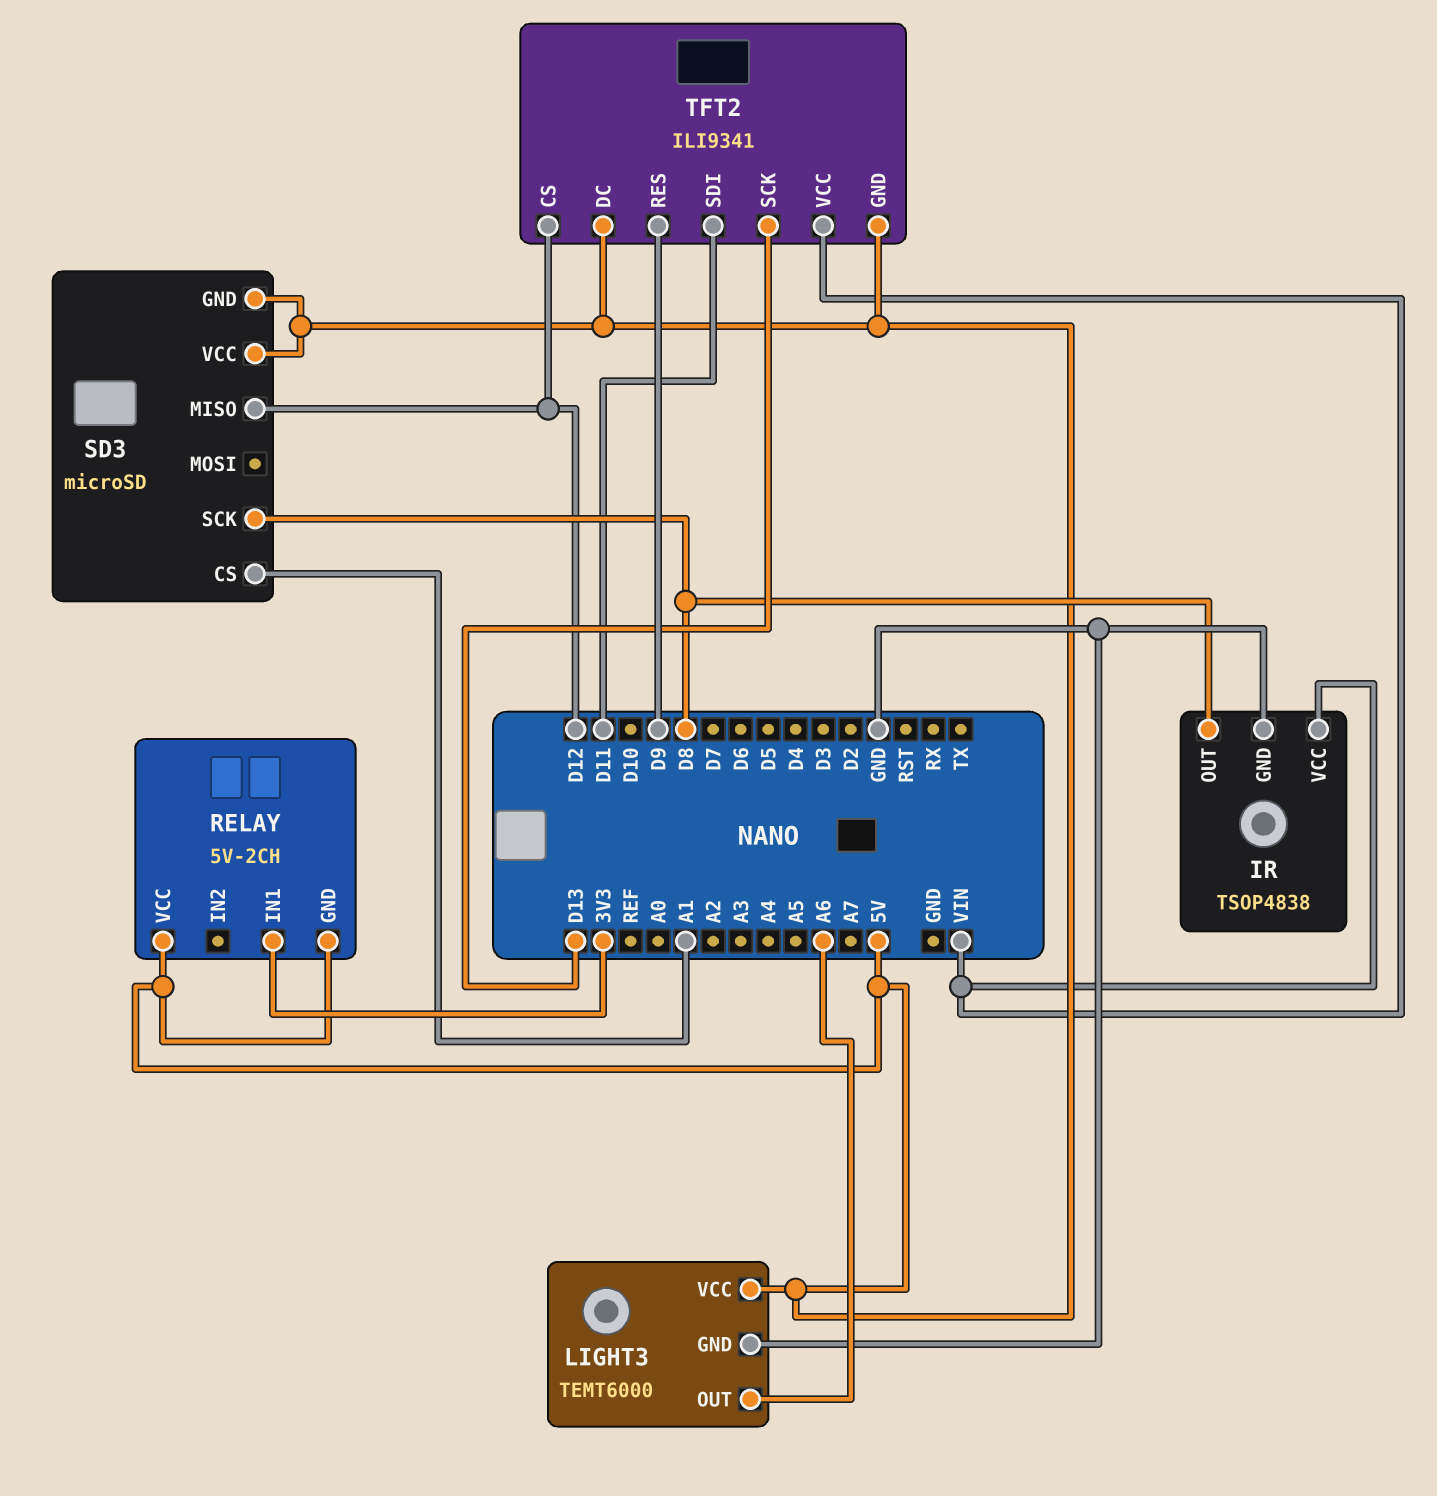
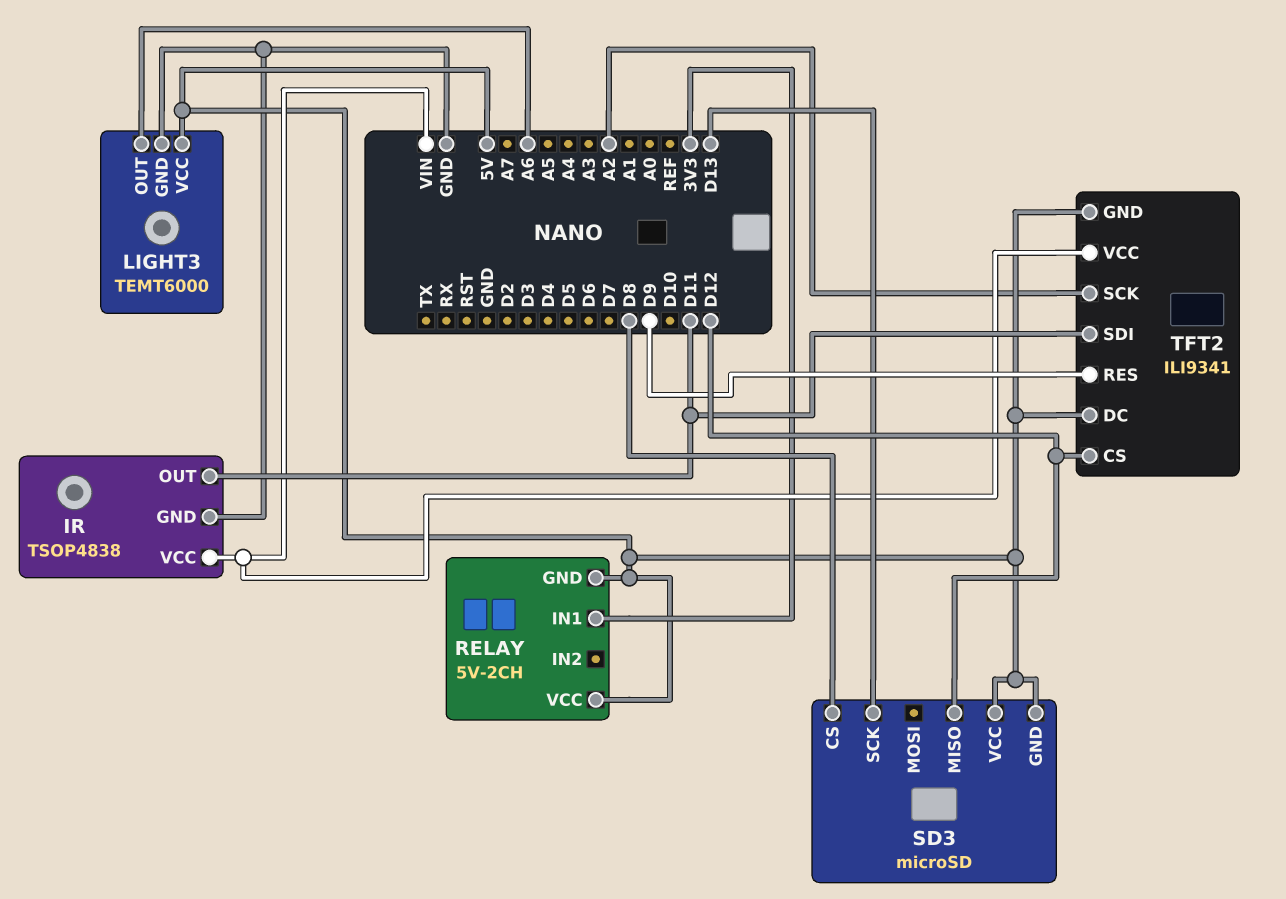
IR pin OUT: D8 -> D11
SD3 pin CS: A1 -> D8
SD3 pin SCK: D8 -> D13
TFT2 pin SCK: D13 -> A2

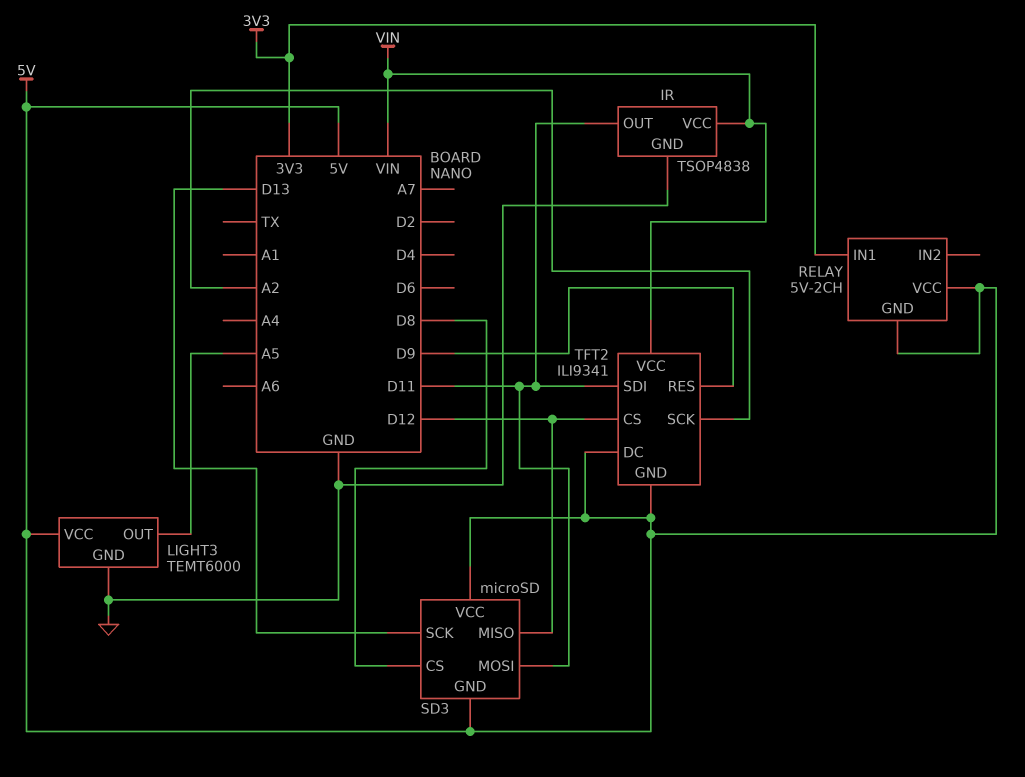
LIGHT3 pin OUT: A6 -> A5
SD3 pin MOSI: none -> D11

